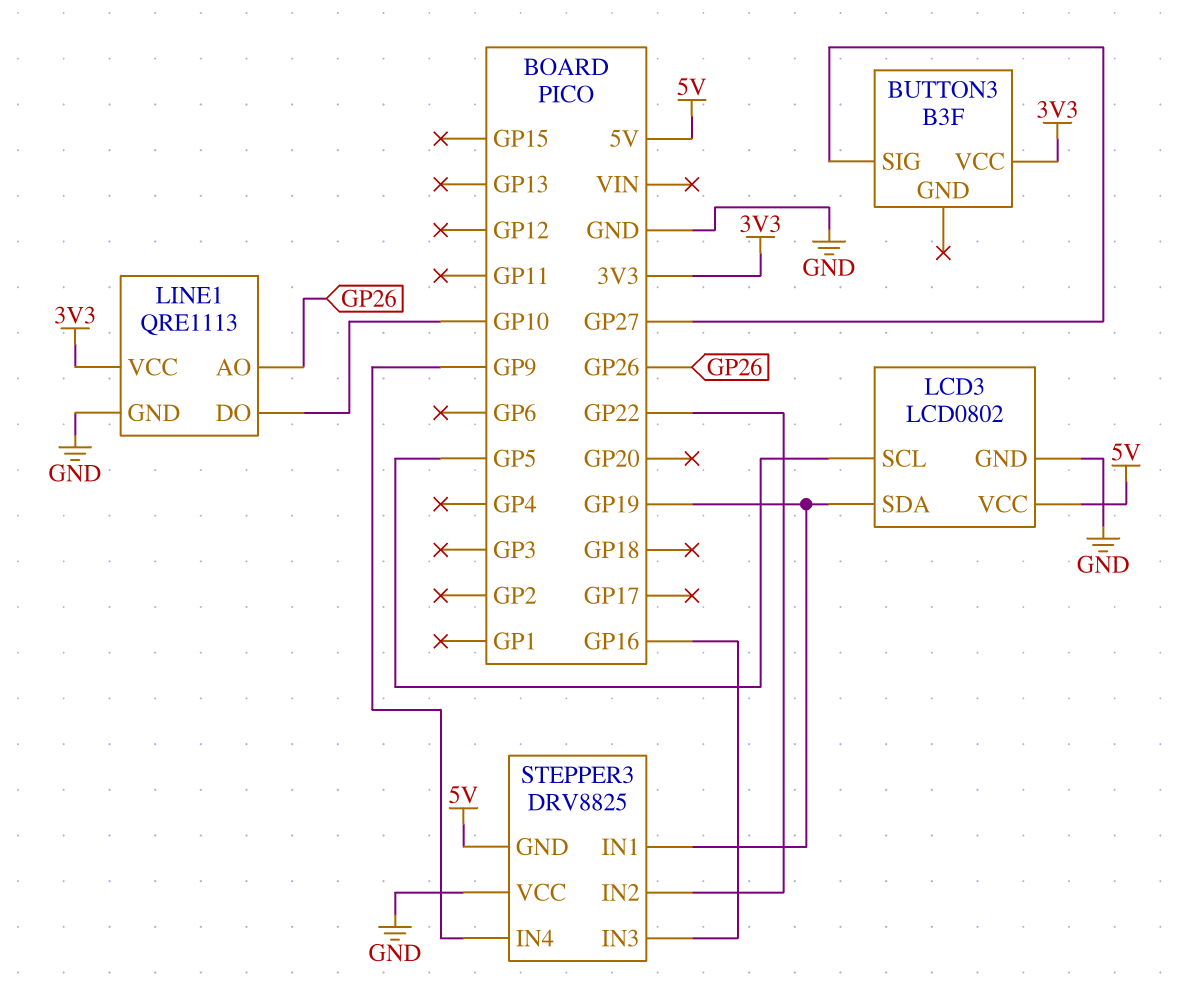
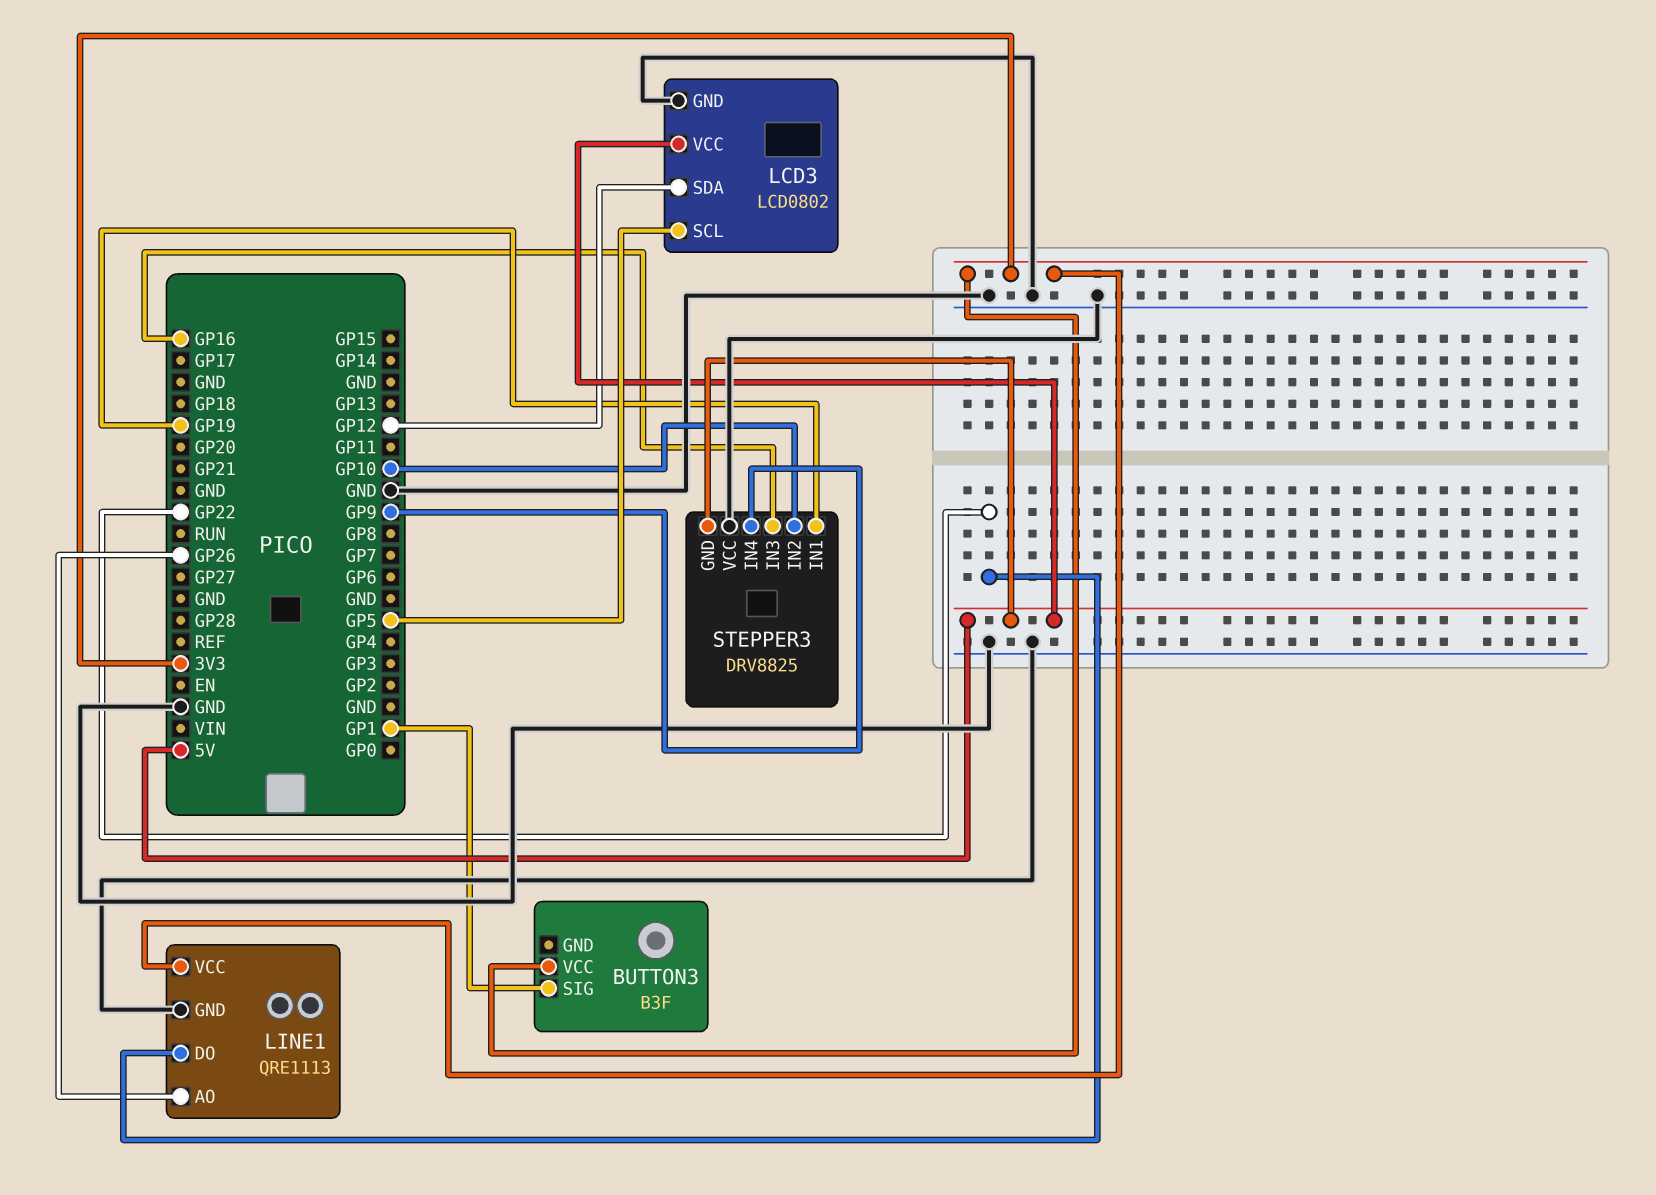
BUTTON3 pin SIG: GP27 -> GP1
LCD3 pin SDA: GP19 -> GP12
LINE1 pin DO: GP10 -> GP22
STEPPER3 pin IN2: GP22 -> GP10

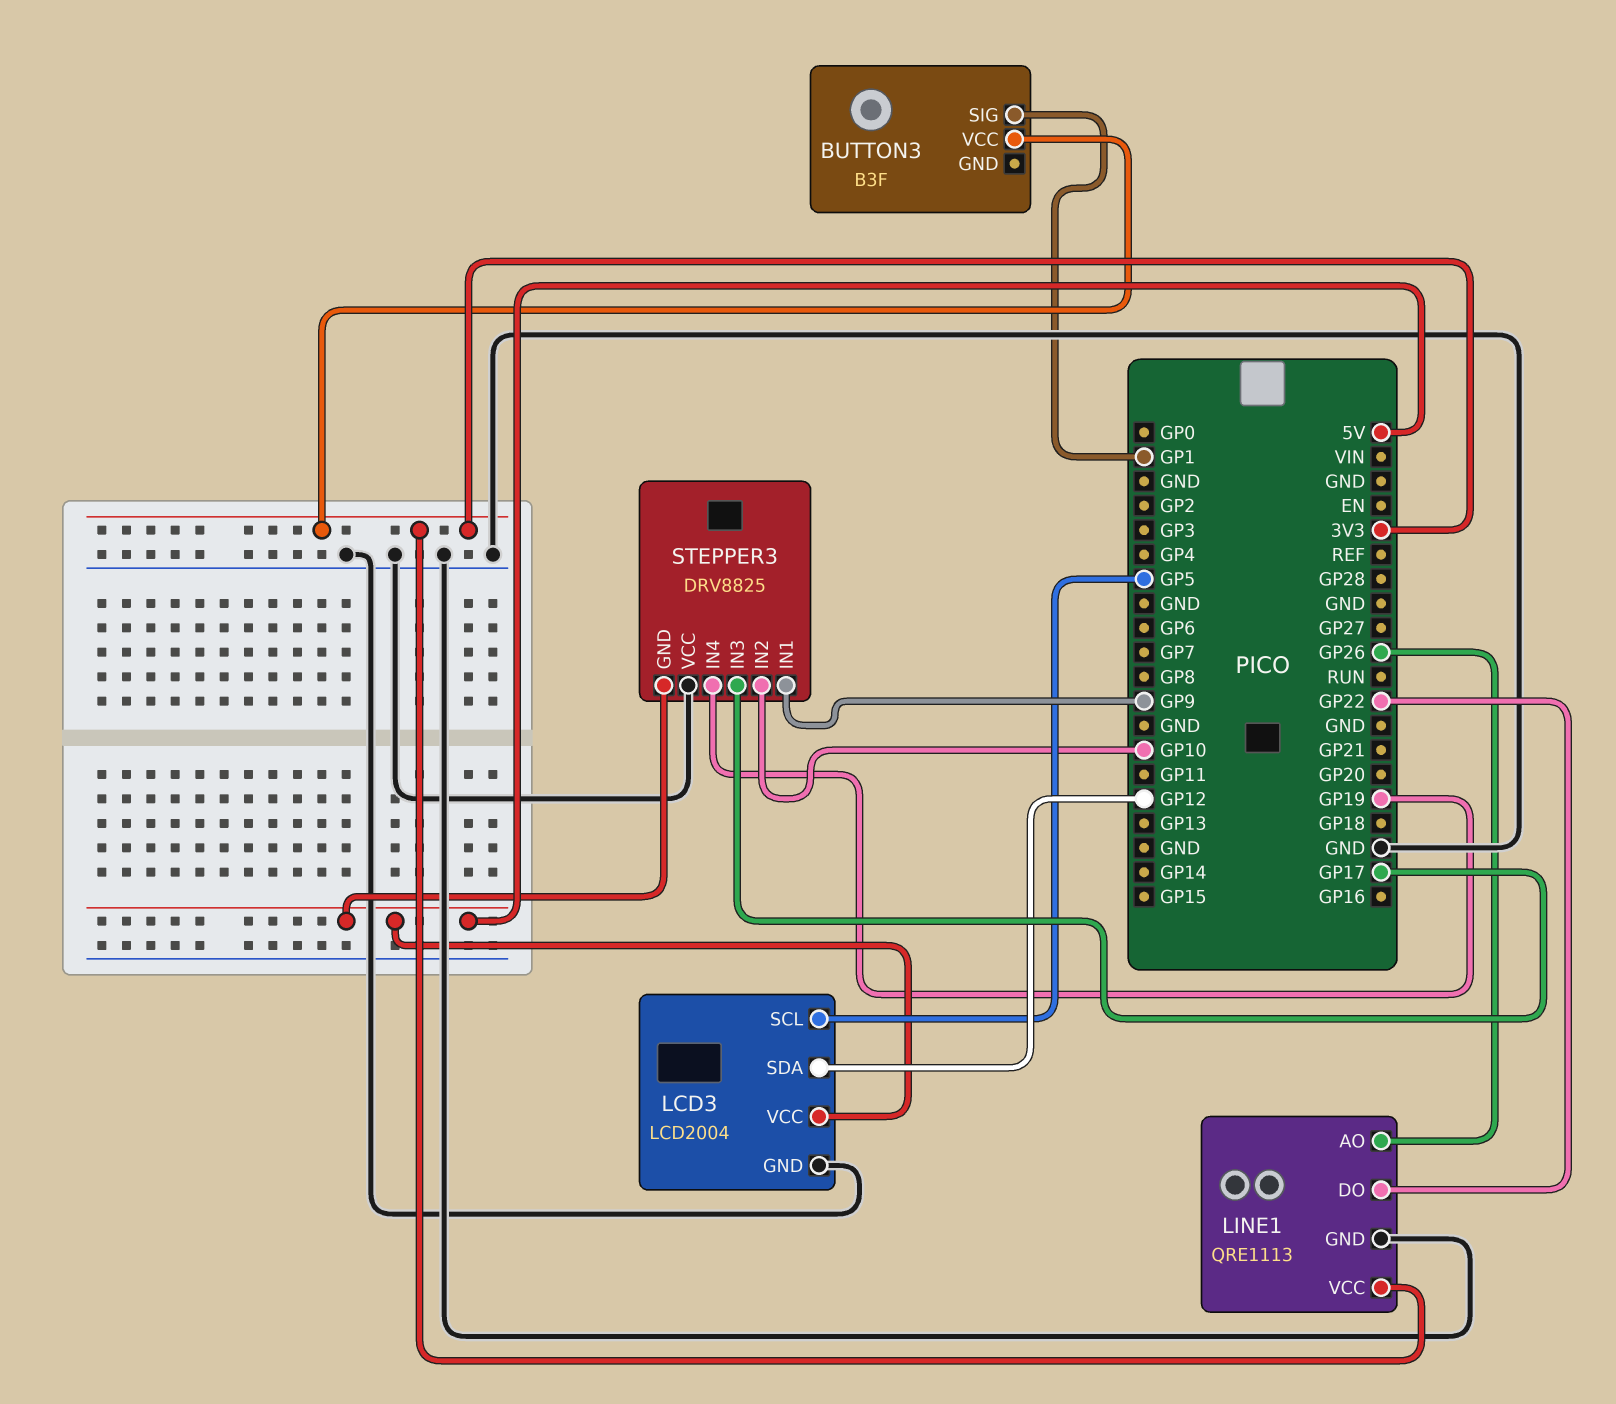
LCD3: LCD0802 -> LCD2004
STEPPER3 pin IN1: GP19 -> GP9
STEPPER3 pin IN3: GP16 -> GP17
STEPPER3 pin IN4: GP9 -> GP19

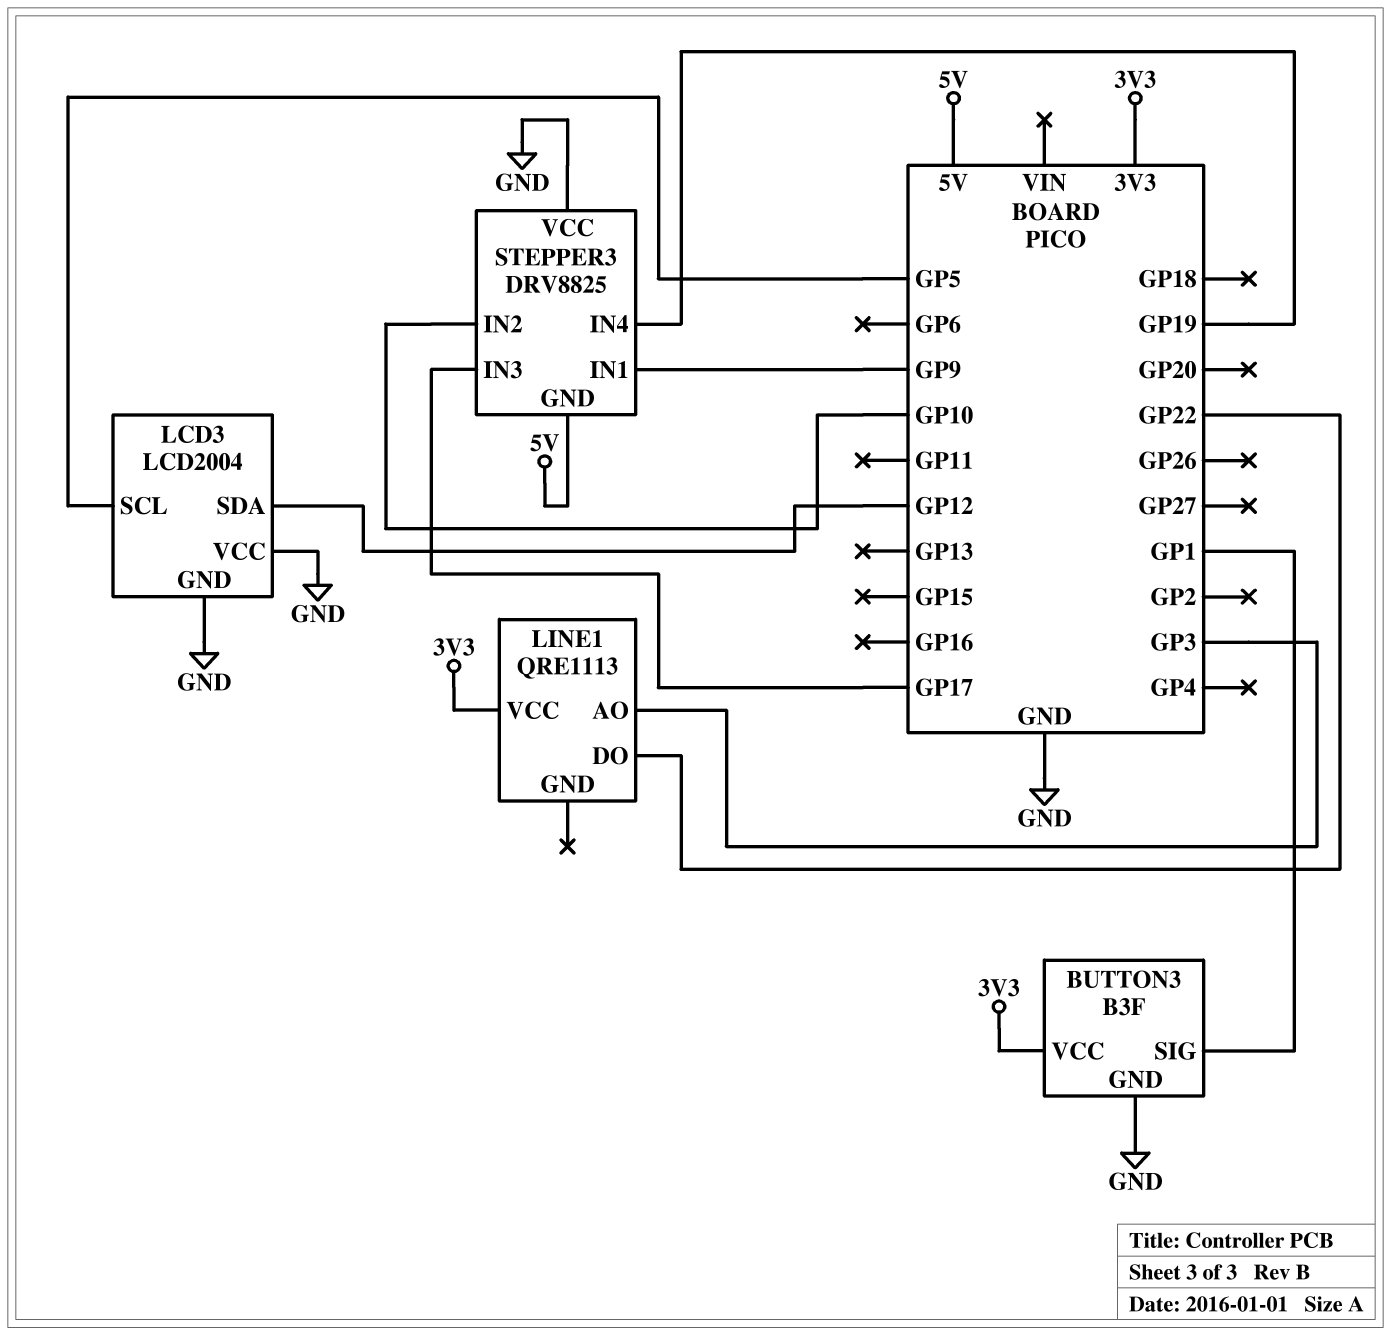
BUTTON3 pin GND: none -> GND
LCD3 pin VCC: 5V -> GND
LINE1 pin AO: GP26 -> GP3
LINE1 pin GND: GND -> none

